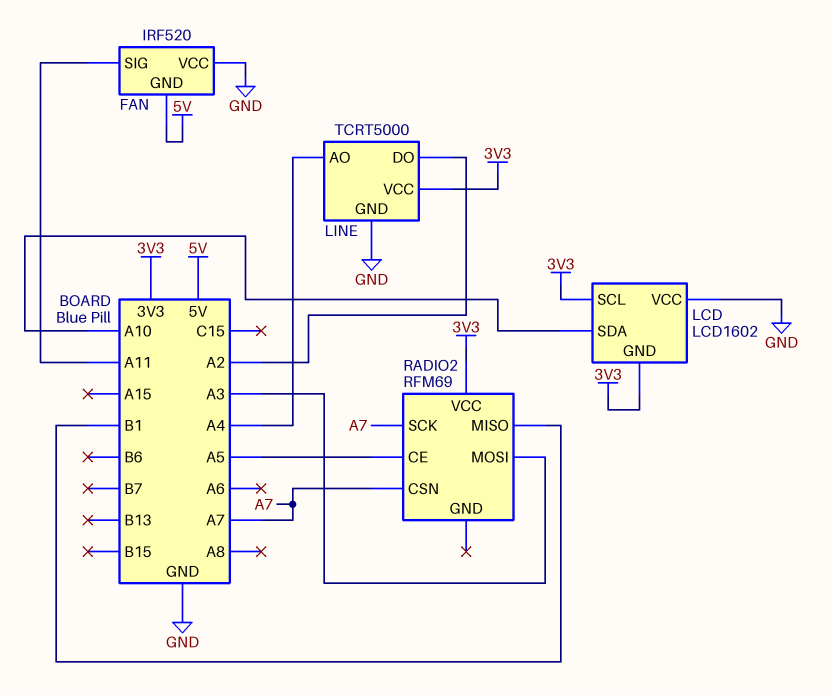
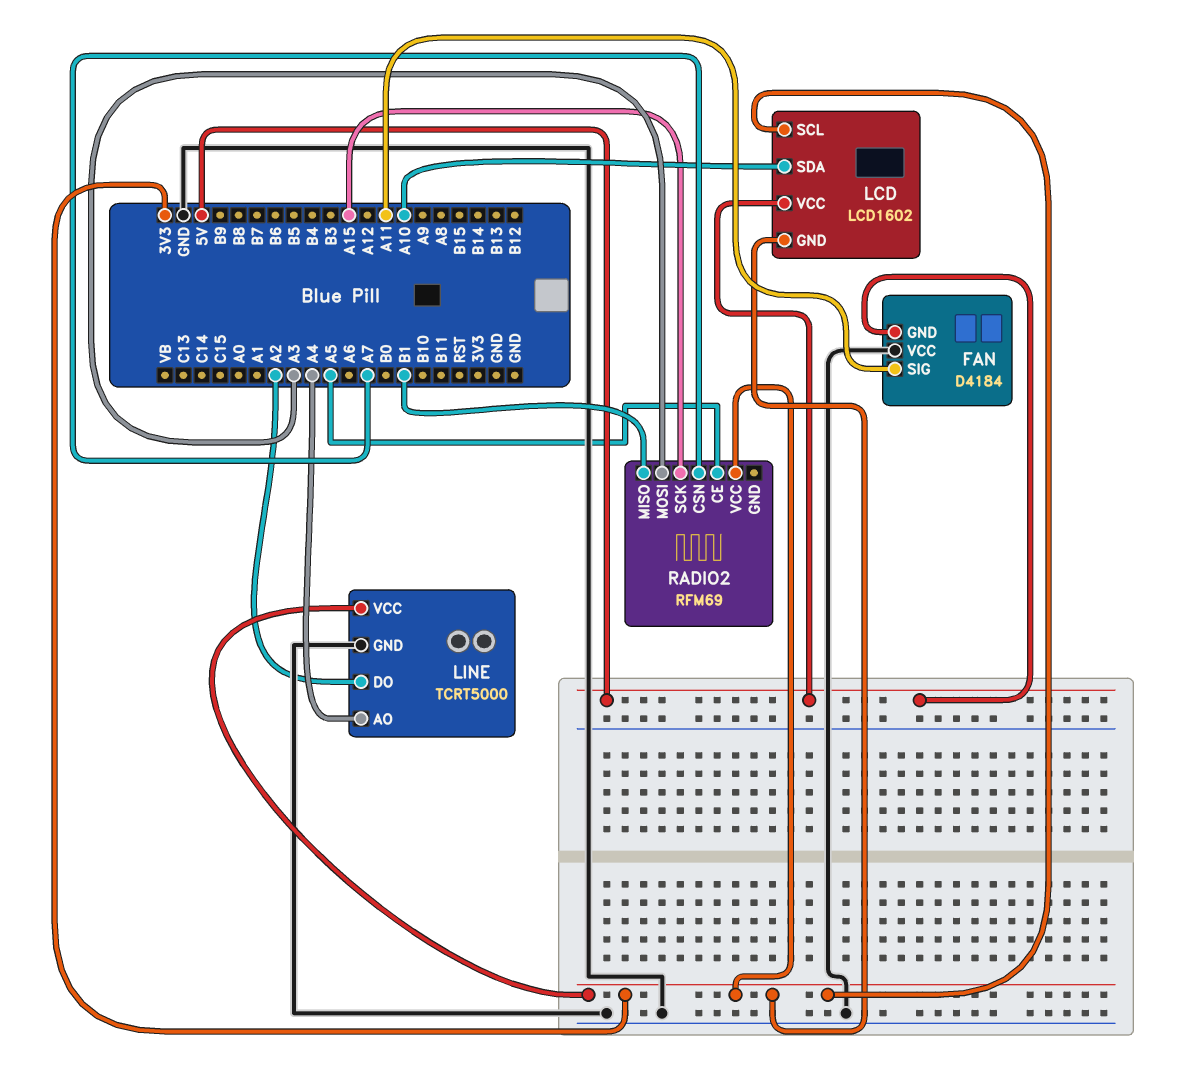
FAN: IRF520 -> D4184
LCD pin VCC: GND -> 5V
RADIO2 pin SCK: A7 -> A15

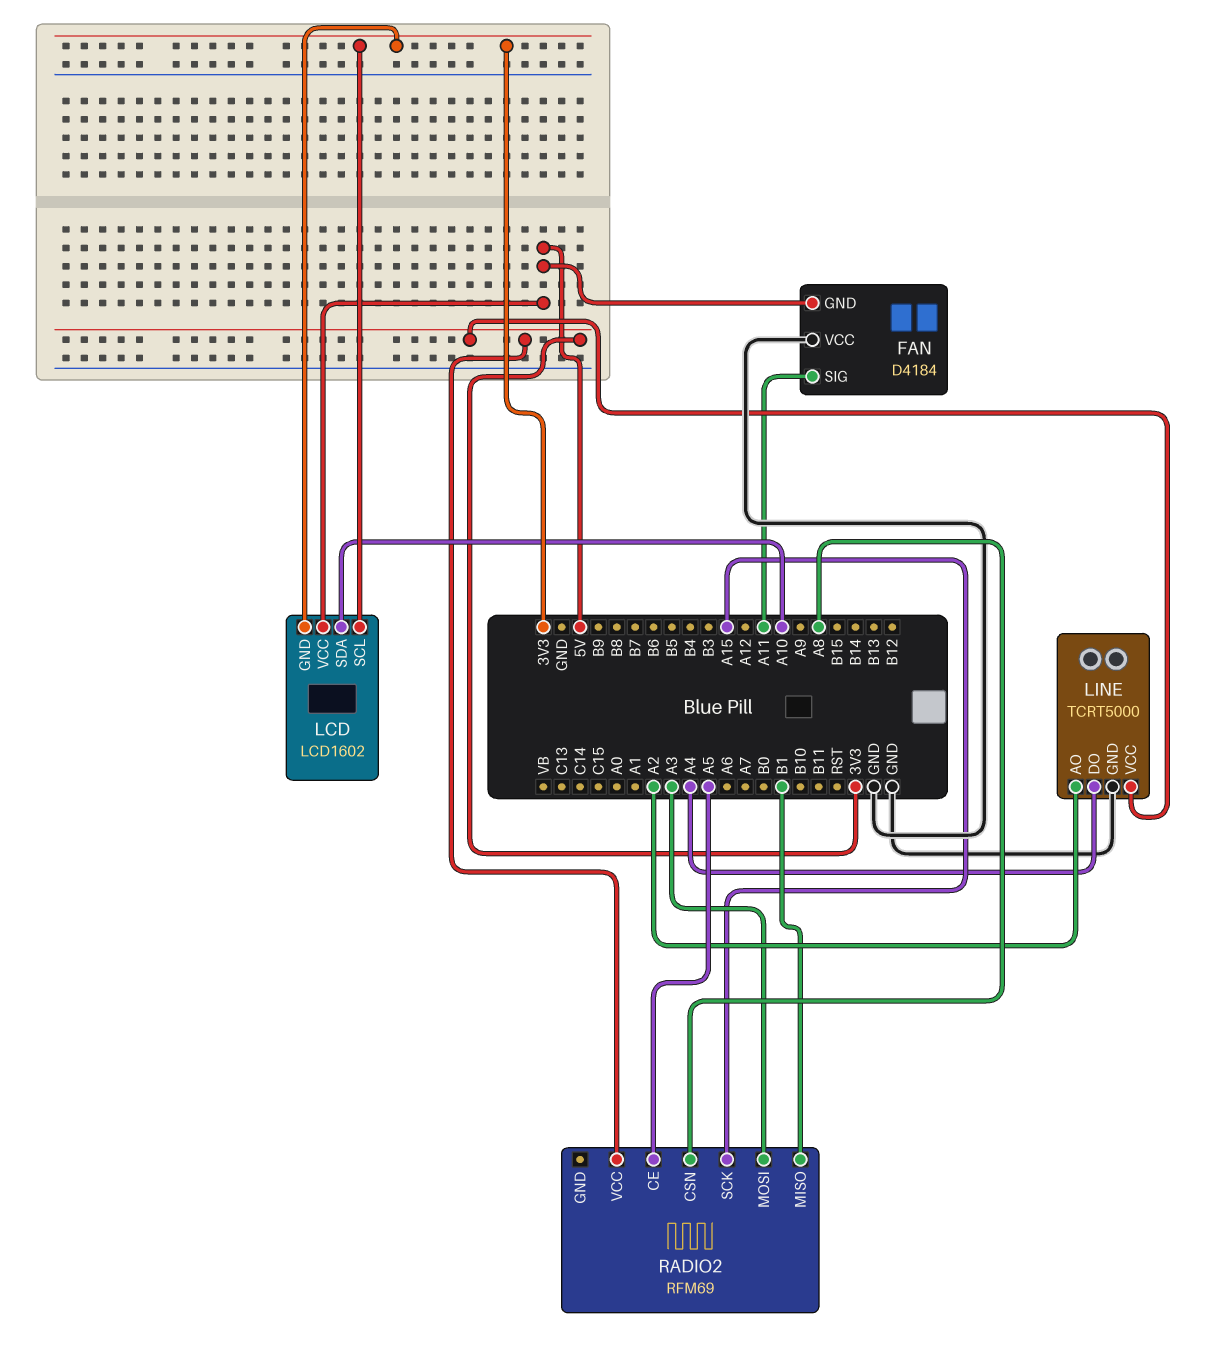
LINE pin AO: A4 -> A2
LINE pin DO: A2 -> A4
RADIO2 pin CSN: A7 -> A8

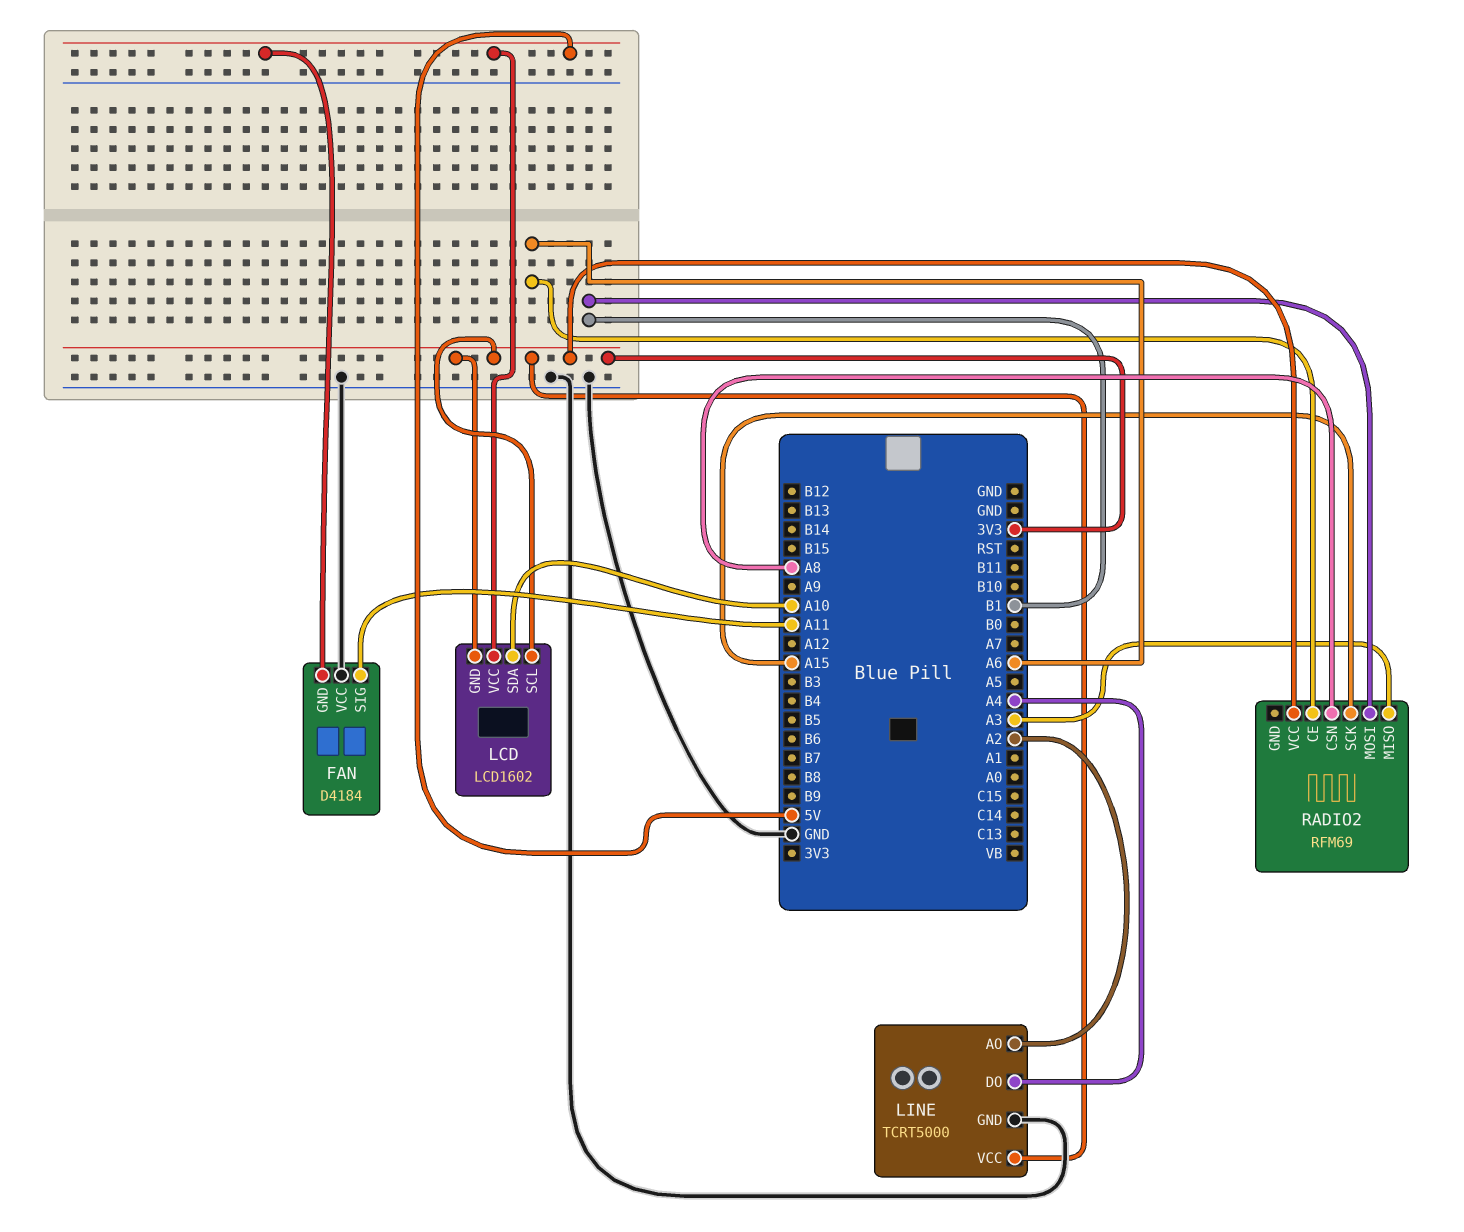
RADIO2 pin CE: A5 -> A6
RADIO2 pin MISO: B1 -> A3
RADIO2 pin MOSI: A3 -> B1

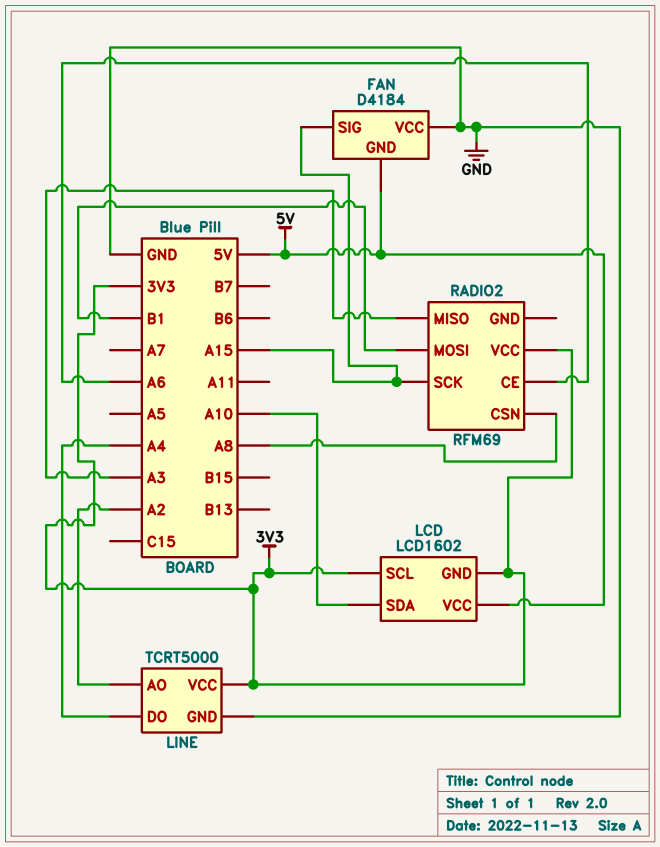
FAN pin SIG: A11 -> A15

